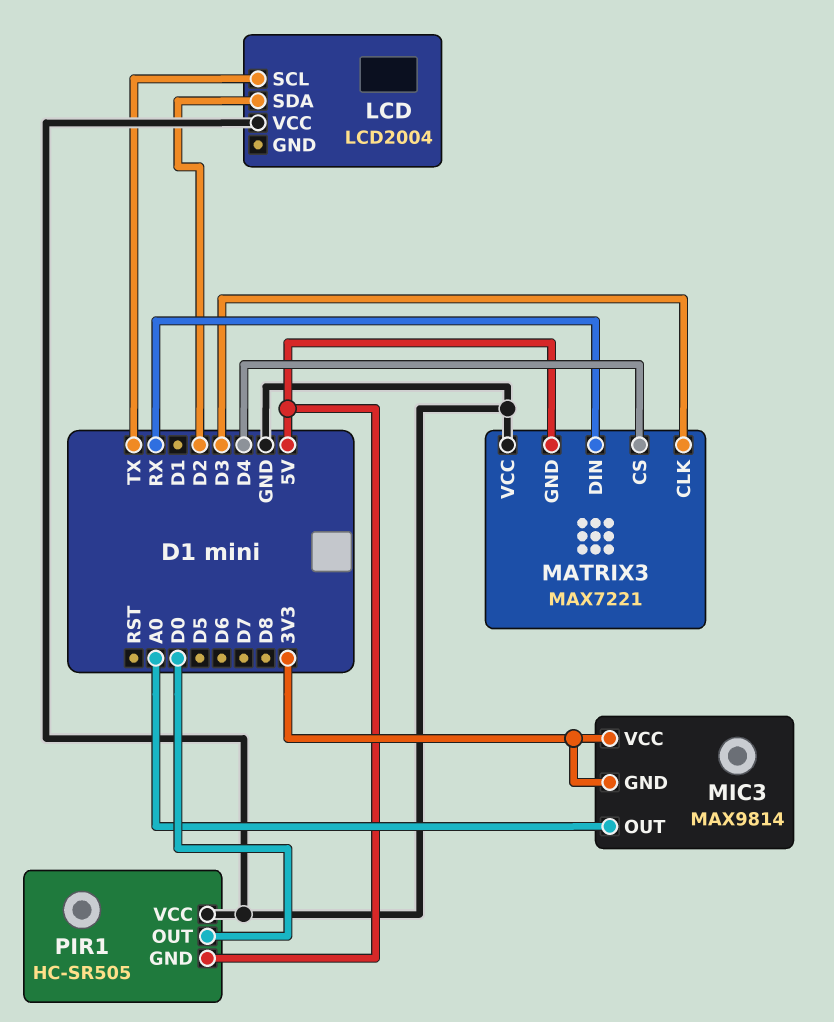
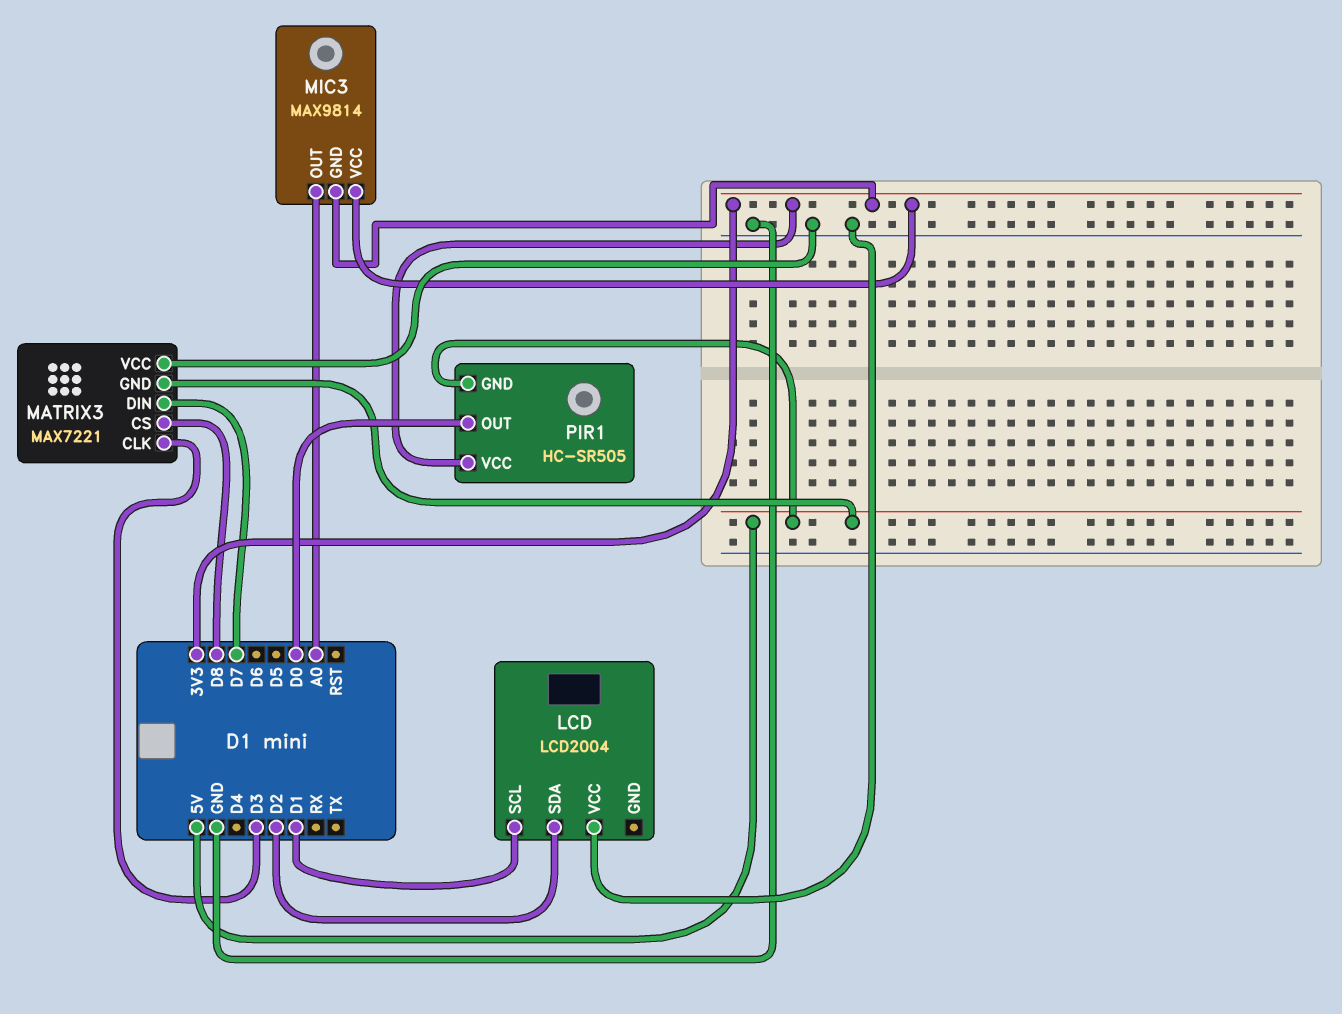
LCD pin SCL: TX -> D1
MATRIX3 pin CS: D4 -> D8
MATRIX3 pin DIN: RX -> D7
PIR1 pin VCC: GND -> 3V3

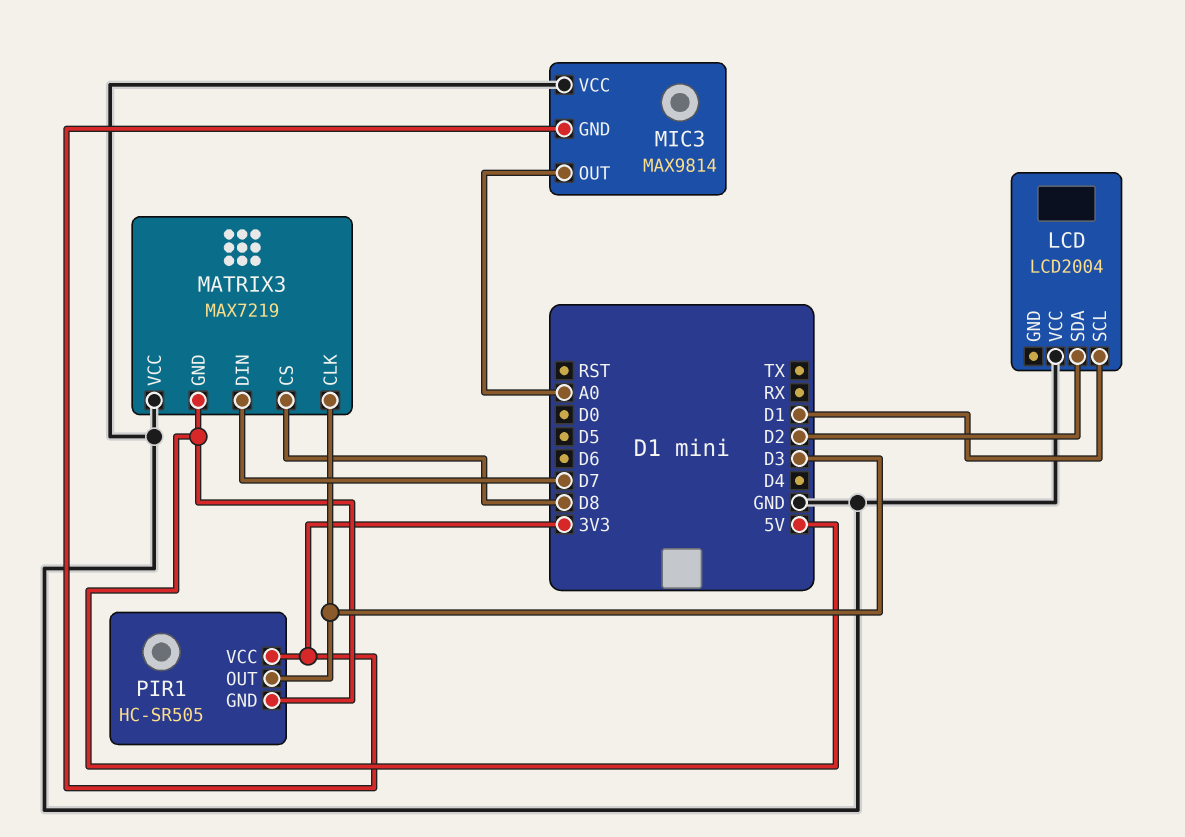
MATRIX3: MAX7221 -> MAX7219
MIC3 pin VCC: 3V3 -> GND
PIR1 pin OUT: D0 -> D3

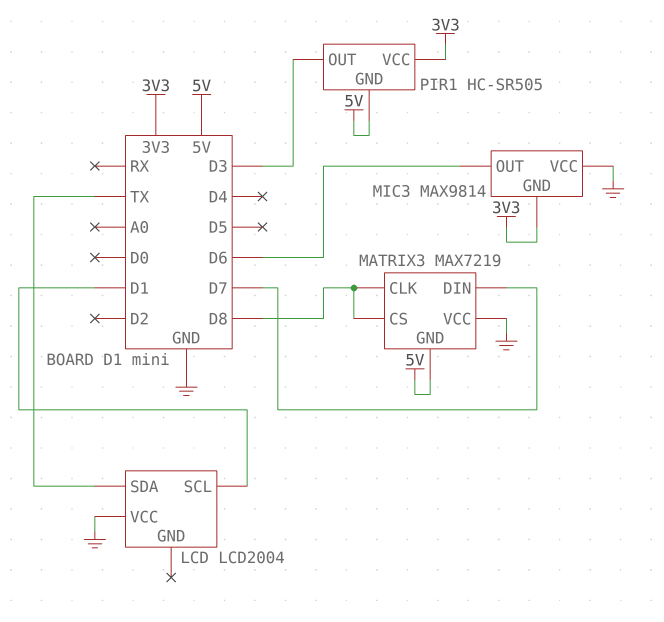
LCD pin SDA: D2 -> TX
MATRIX3 pin CLK: D3 -> D8
MIC3 pin OUT: A0 -> D6

